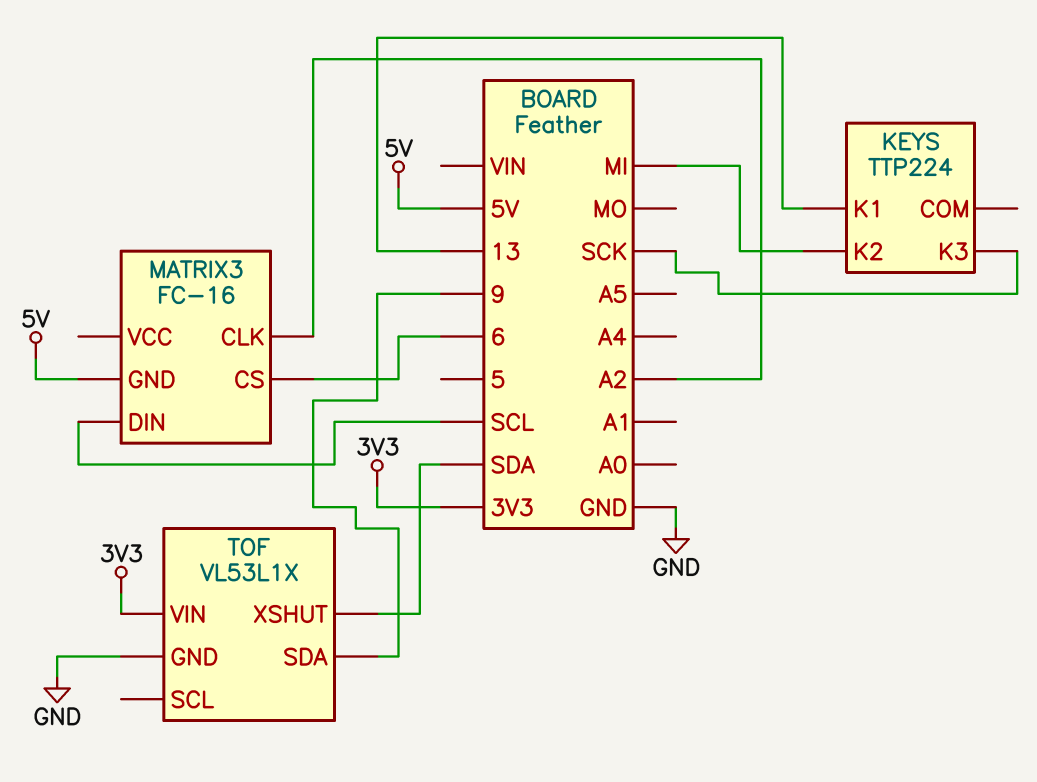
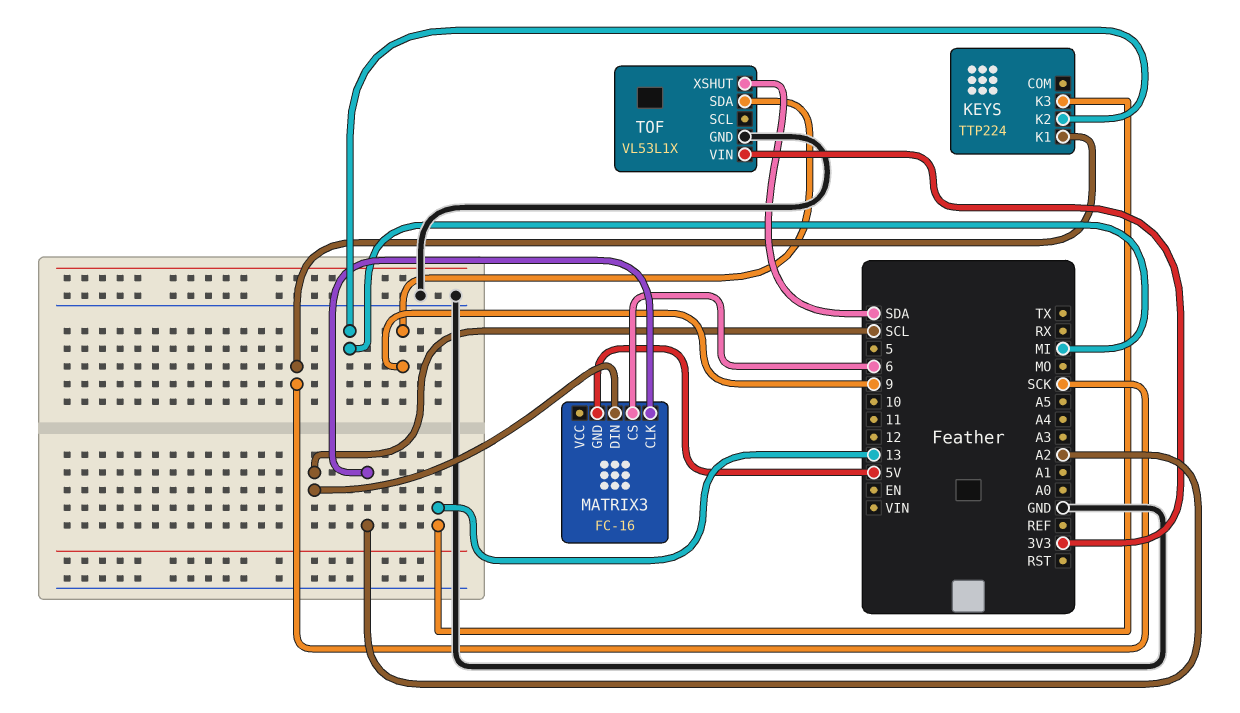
KEYS pin K1: 13 -> SCK
KEYS pin K3: SCK -> 13

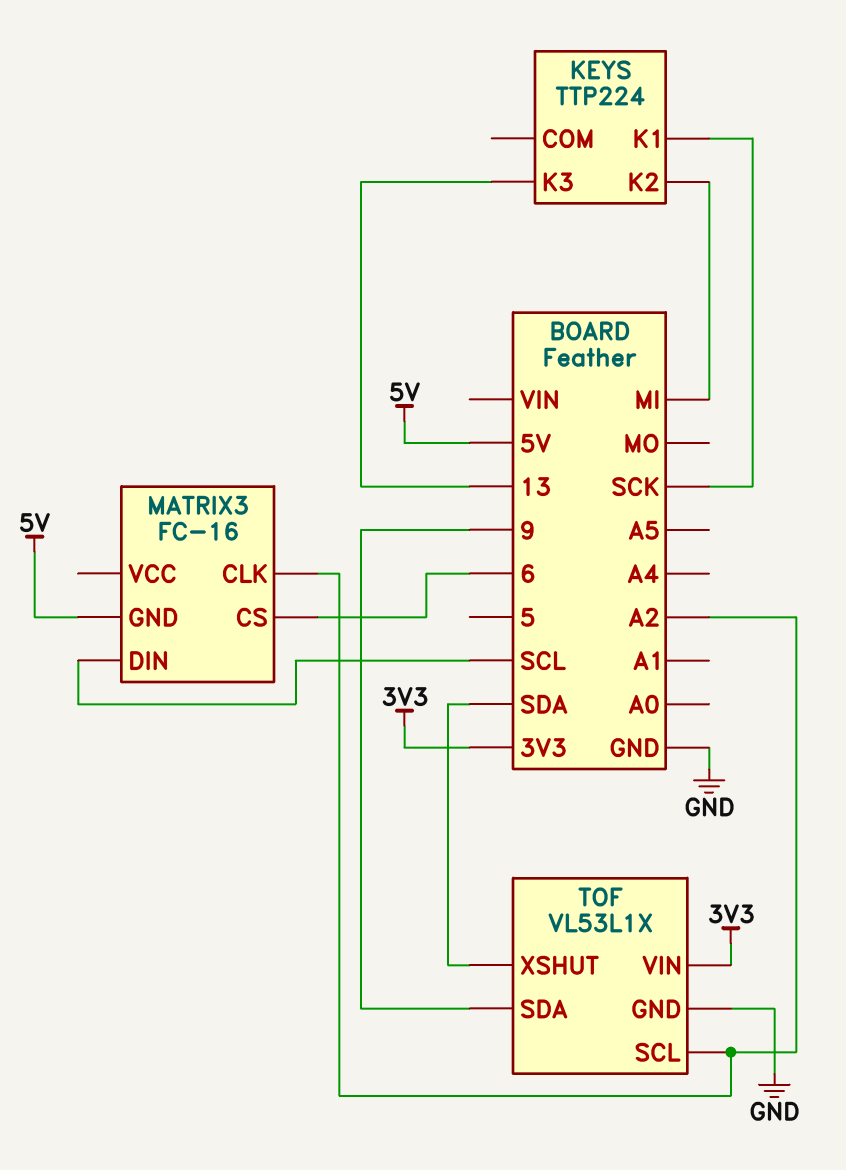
TOF pin SCL: none -> A2

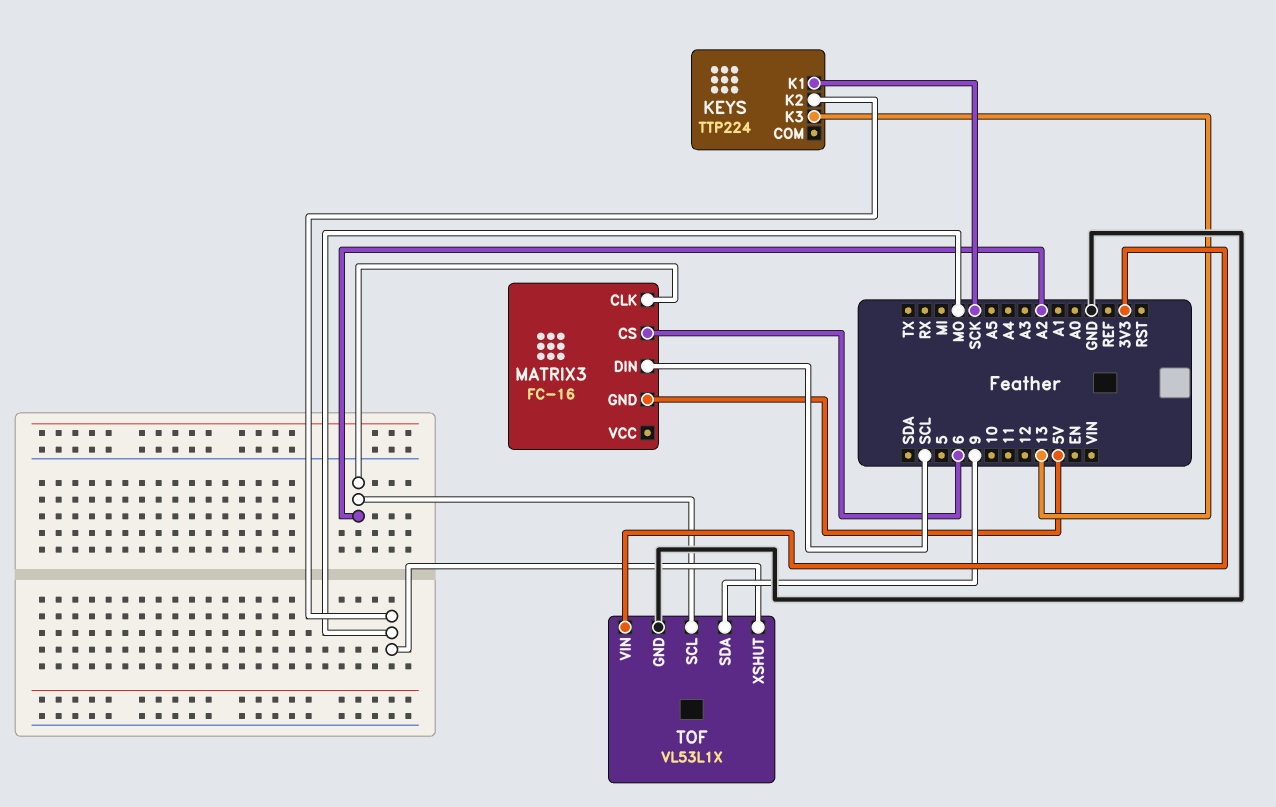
KEYS pin K2: MI -> MO
TOF pin XSHUT: SDA -> MO

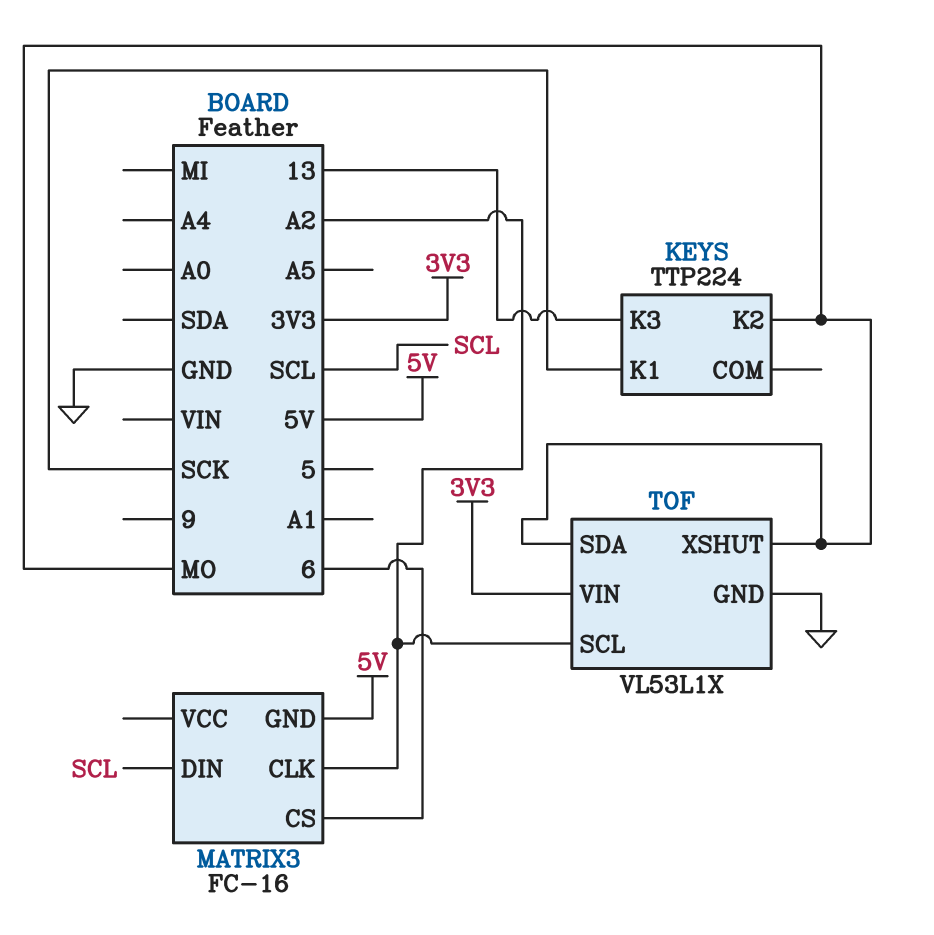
TOF pin SDA: 9 -> MO

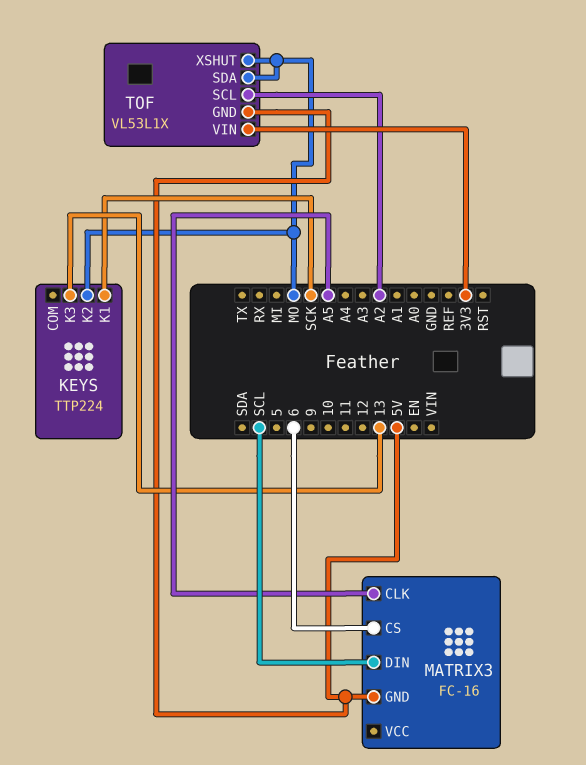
MATRIX3 pin CLK: A2 -> A5
TOF pin GND: GND -> 5V

